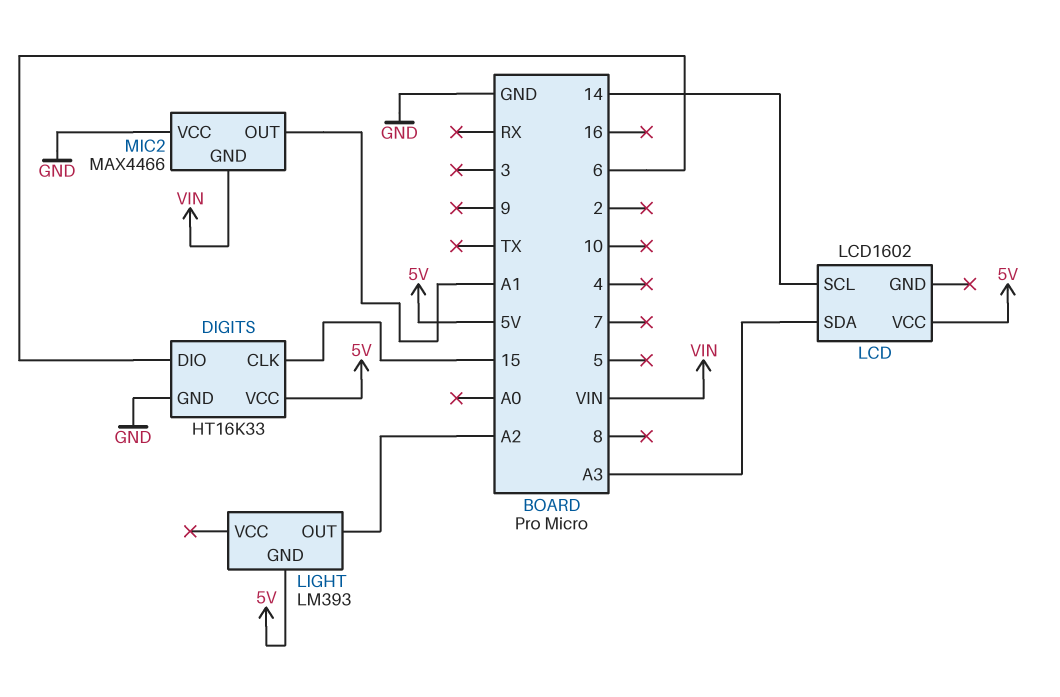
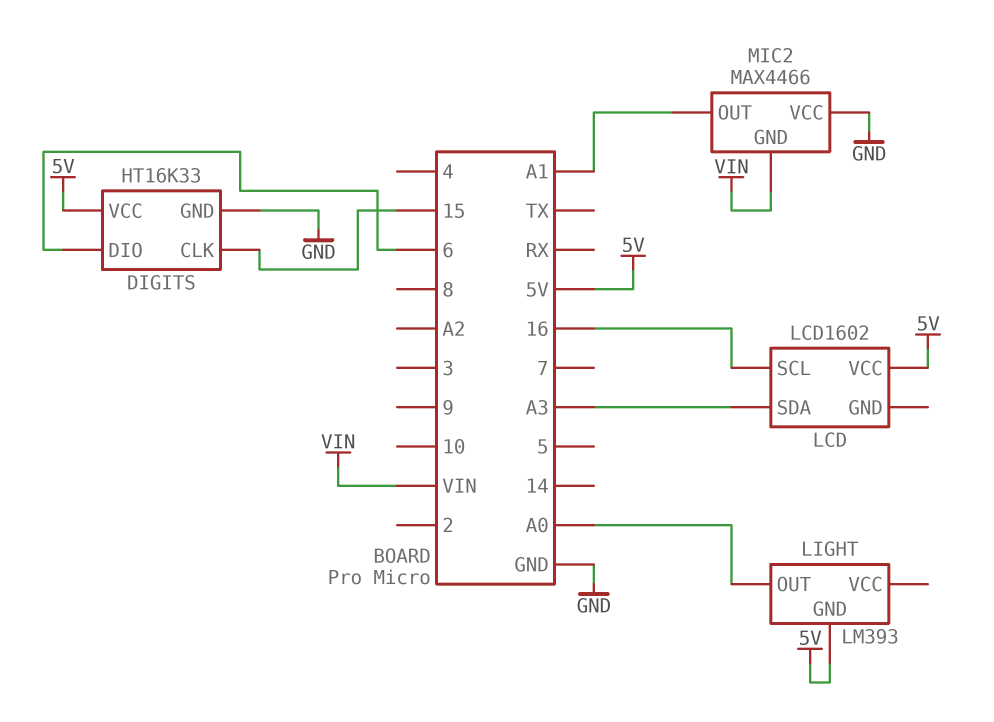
LCD pin SCL: 14 -> 16
LIGHT pin OUT: A2 -> A0

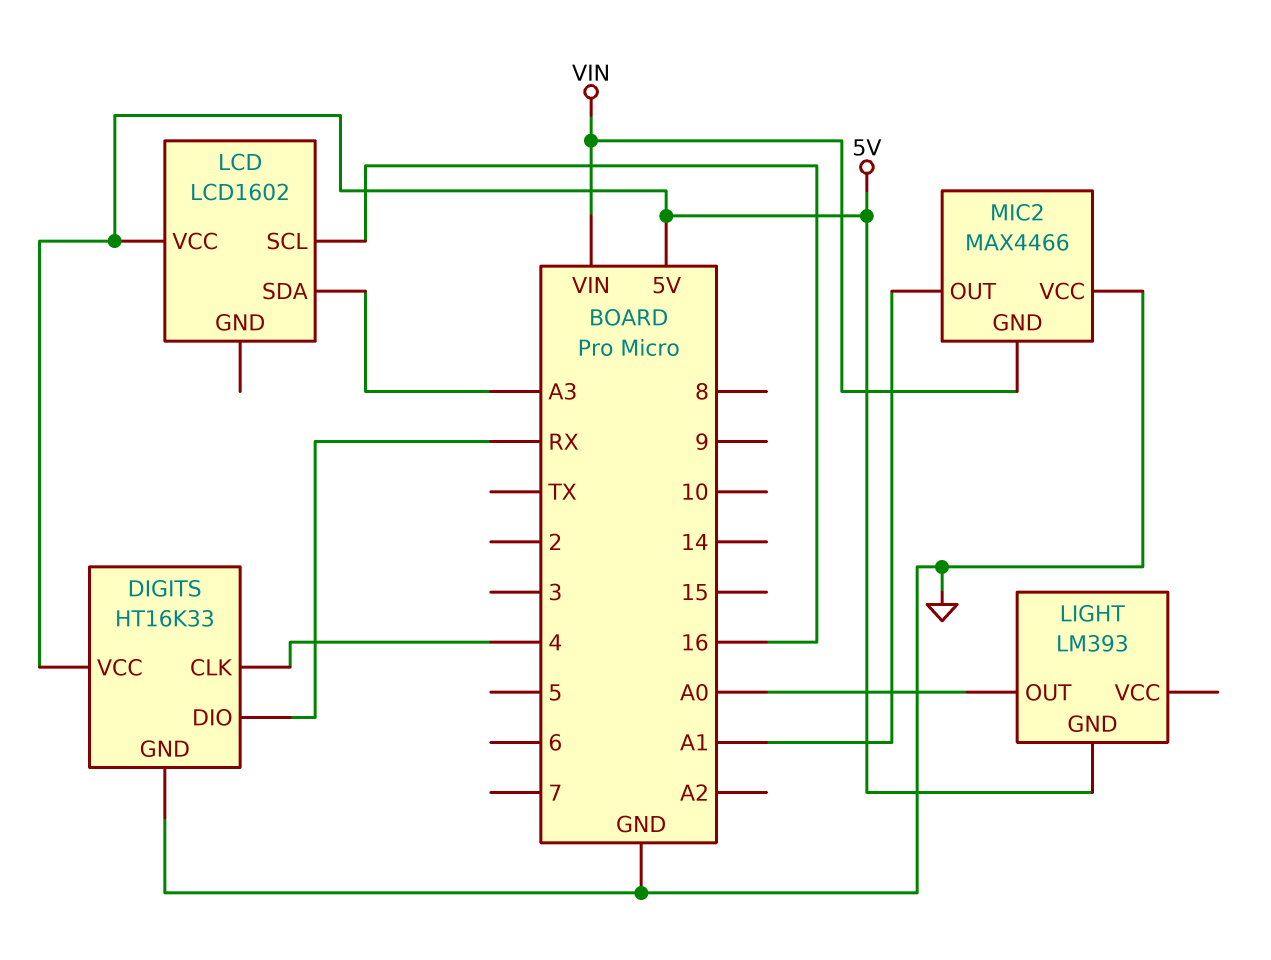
DIGITS pin CLK: 15 -> 4
DIGITS pin DIO: 6 -> RX

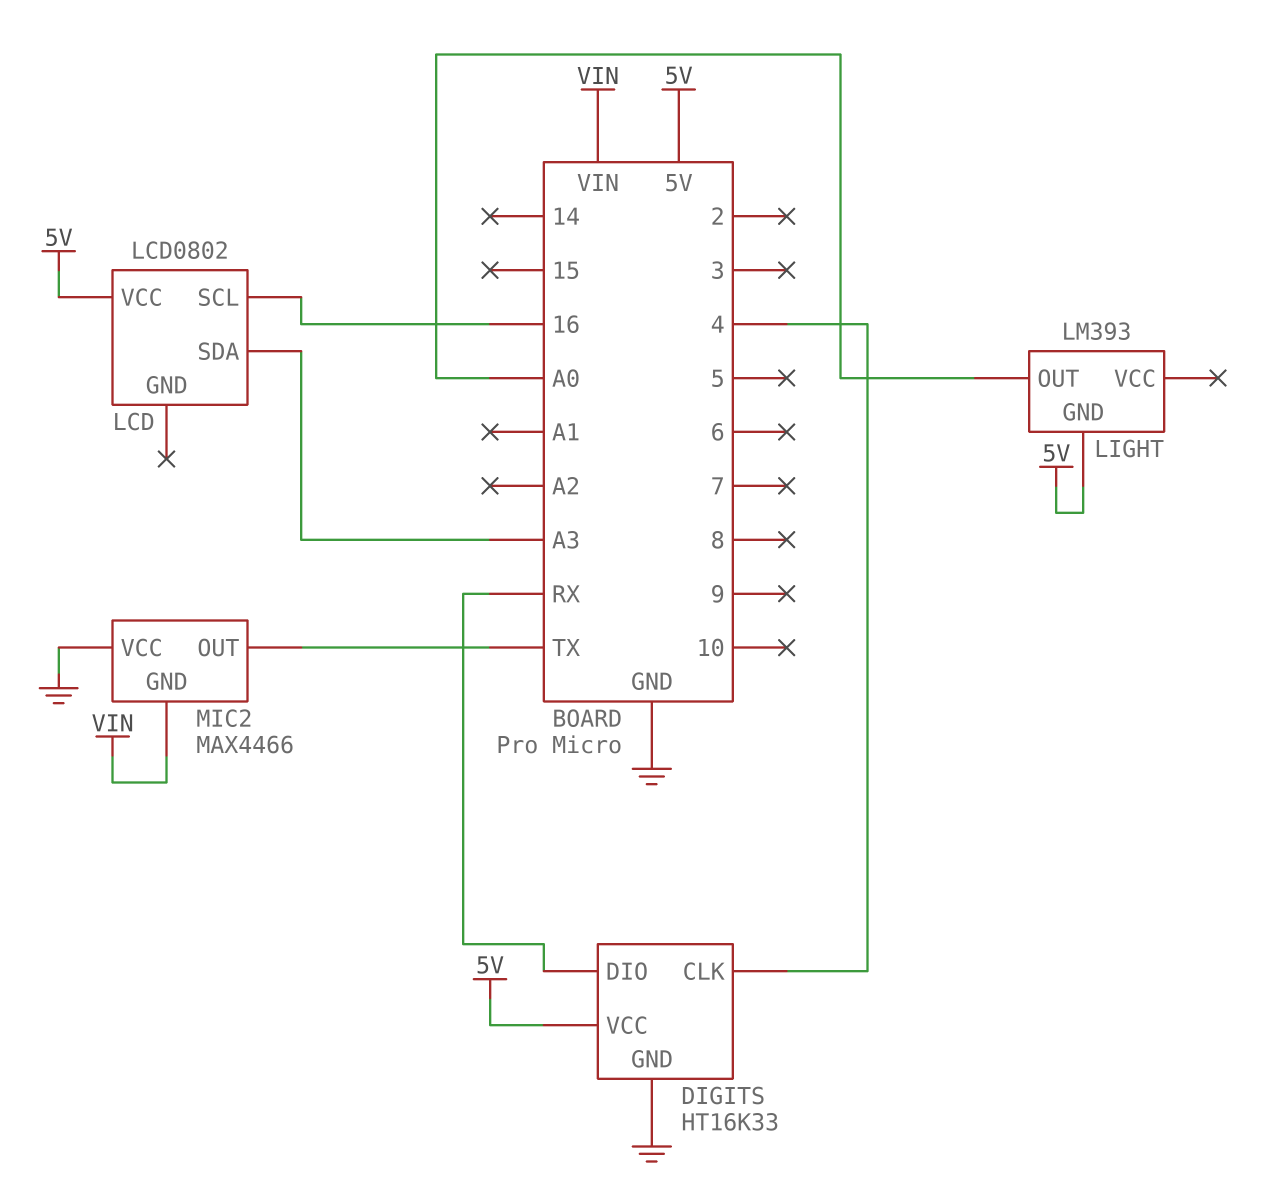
LCD: LCD1602 -> LCD0802
MIC2 pin OUT: A1 -> TX

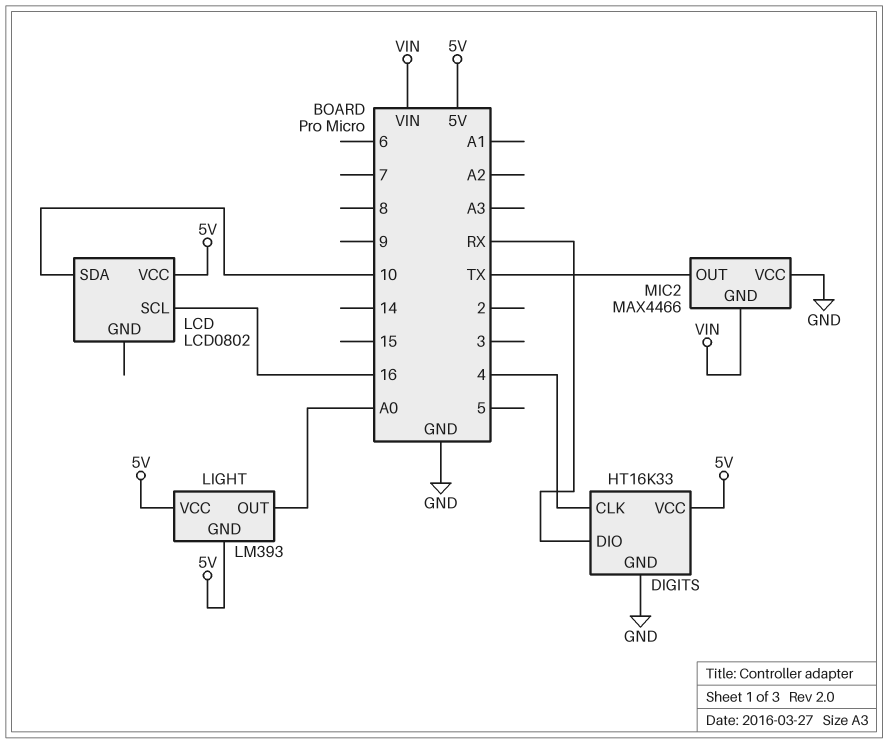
LCD pin SDA: A3 -> 10
LIGHT pin VCC: none -> 5V

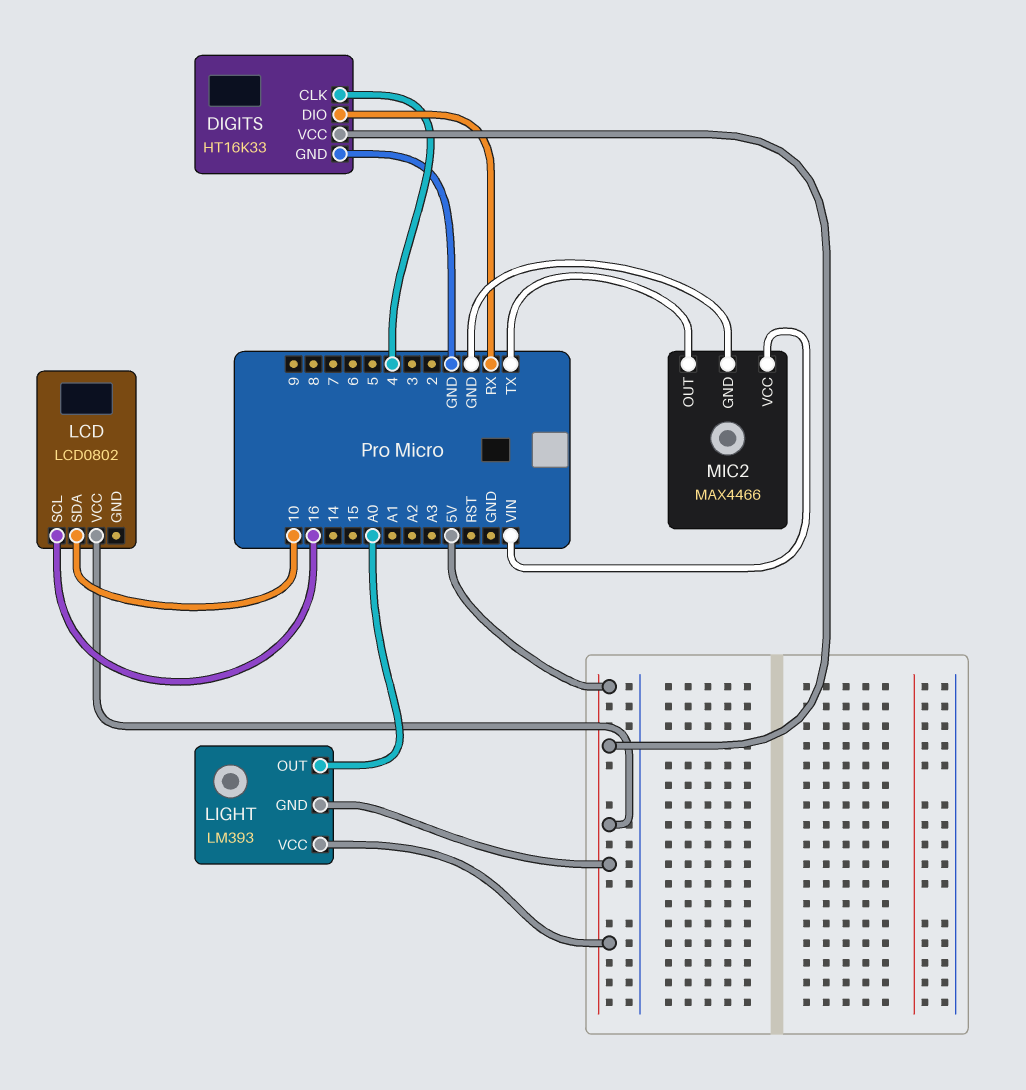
MIC2 pin GND: VIN -> GND
MIC2 pin VCC: GND -> VIN

